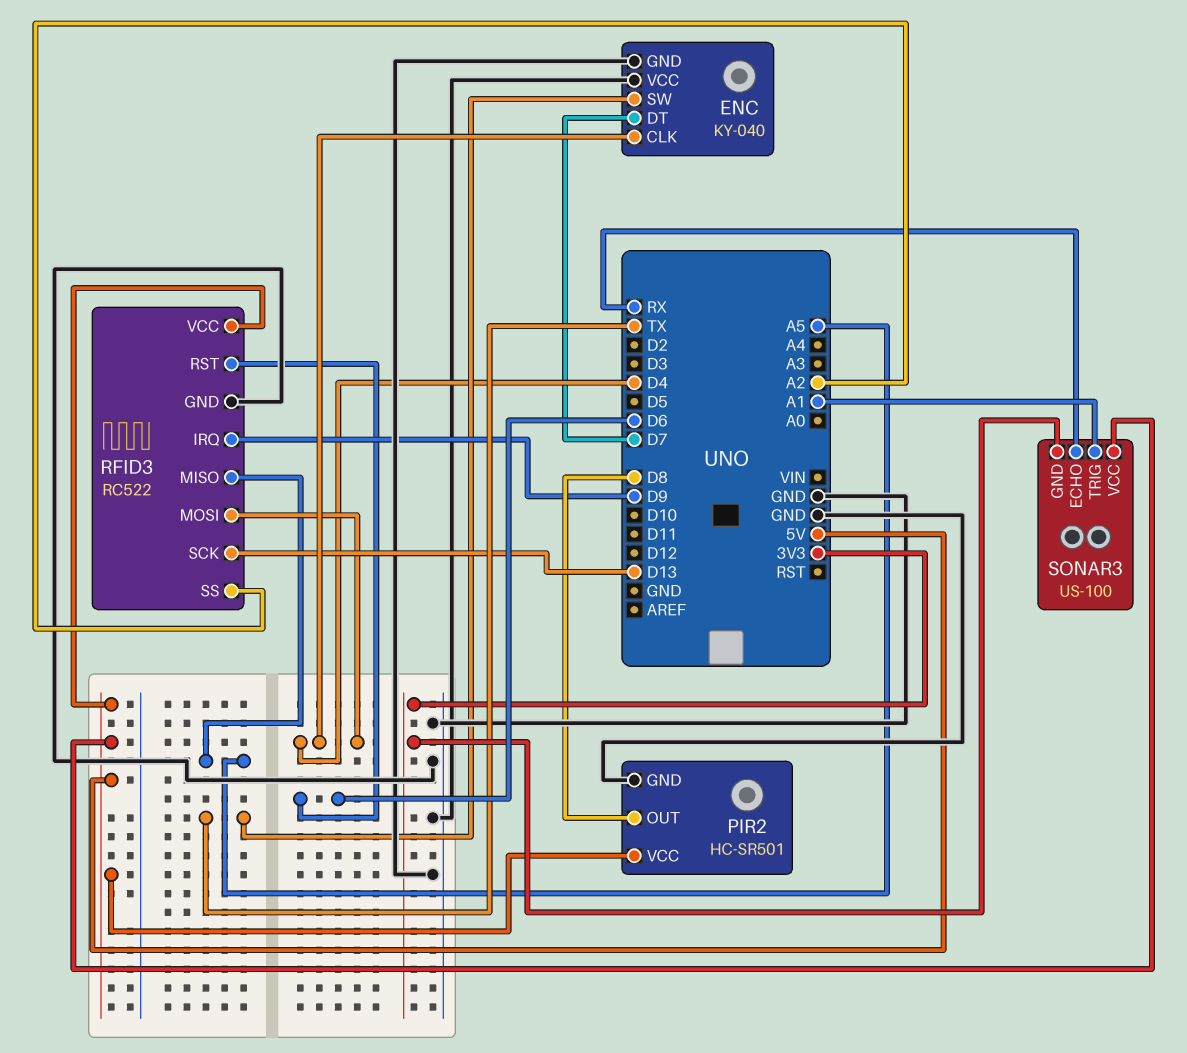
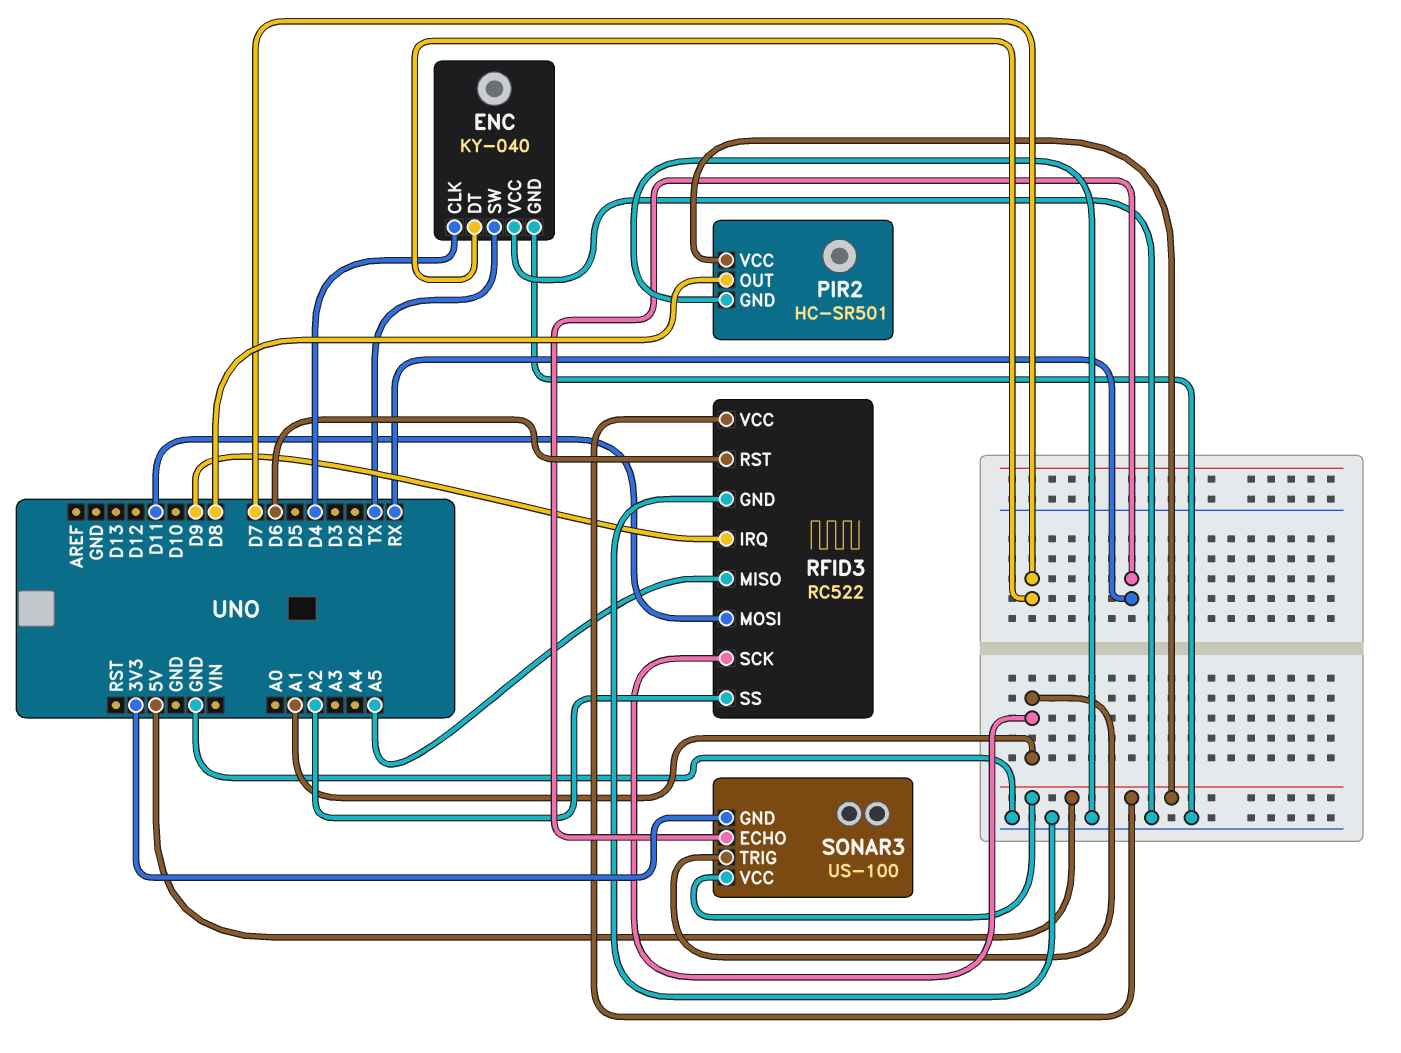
RFID3 pin MOSI: D4 -> D11
RFID3 pin SCK: D13 -> A1

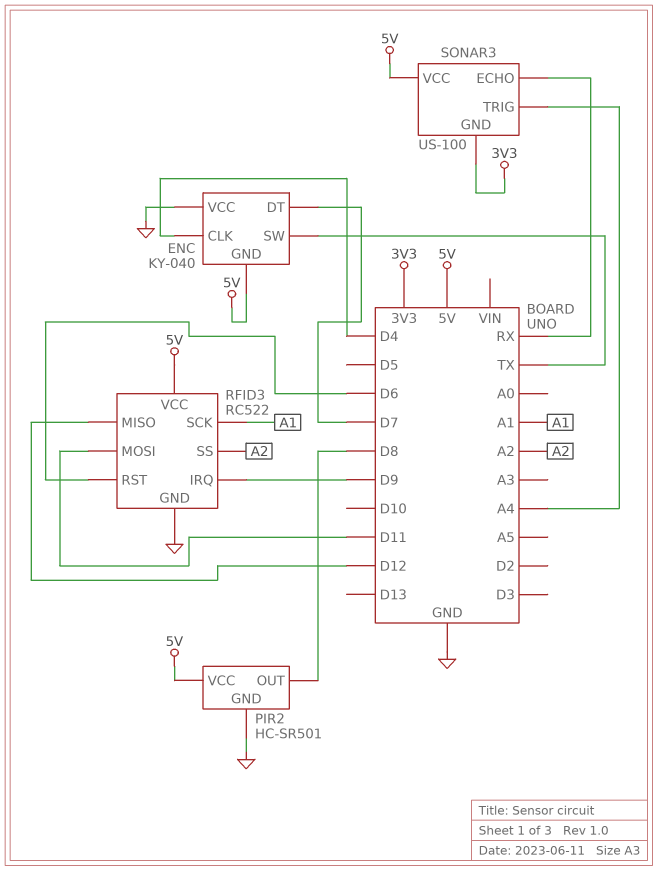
ENC pin GND: GND -> 5V
RFID3 pin MISO: A5 -> D12
SONAR3 pin TRIG: A1 -> A4

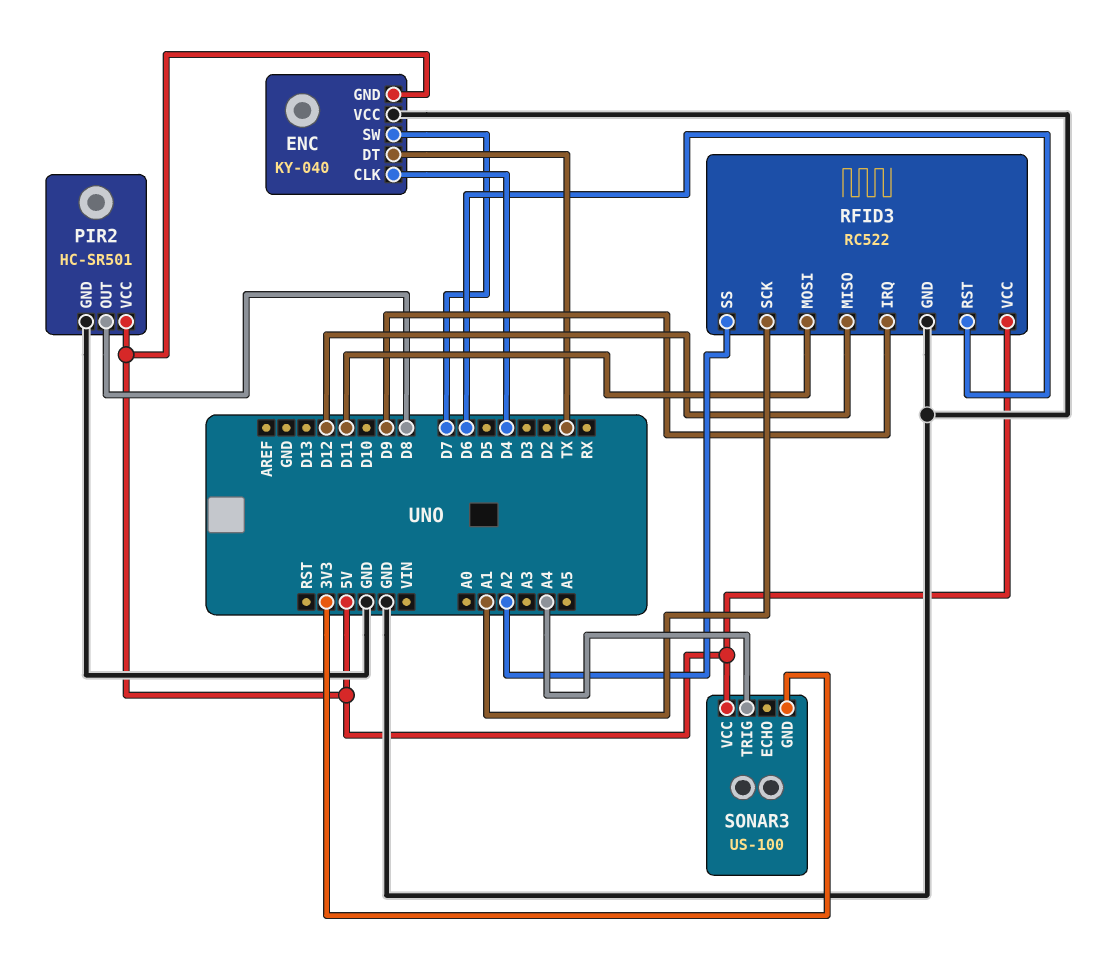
ENC pin DT: D7 -> TX
ENC pin SW: TX -> D7
SONAR3 pin ECHO: RX -> none

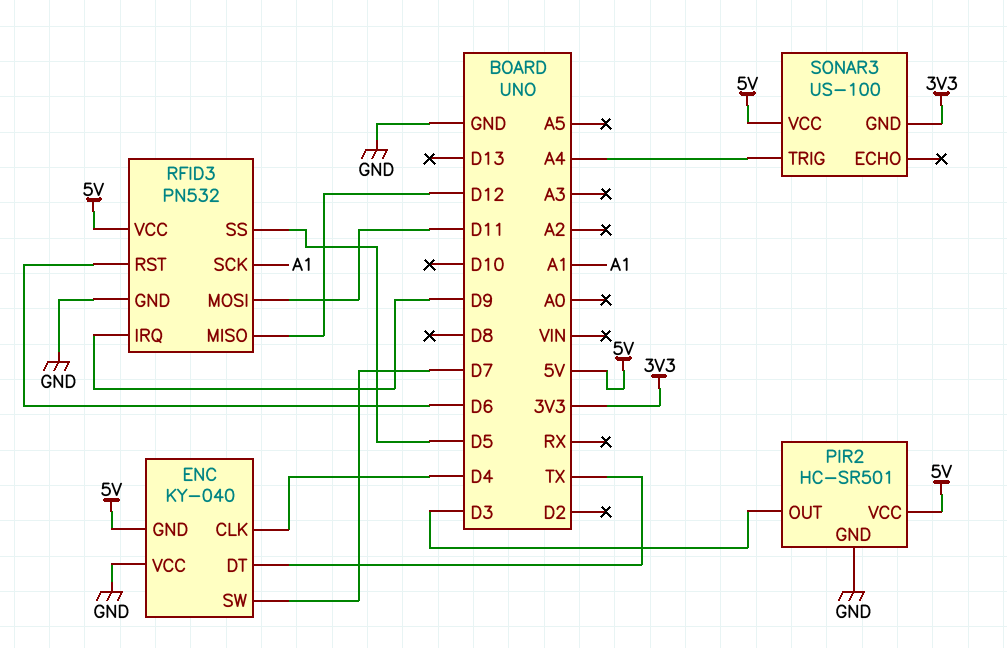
PIR2 pin OUT: D8 -> D3
RFID3: RC522 -> PN532
RFID3 pin SS: A2 -> D5

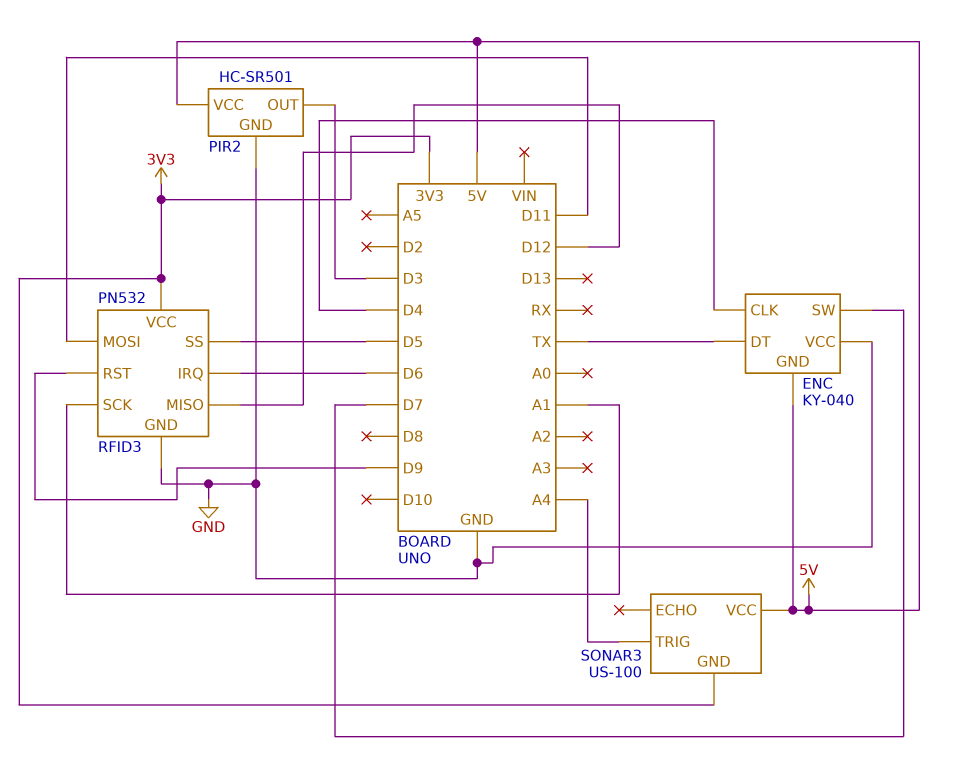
RFID3 pin IRQ: D9 -> D6
RFID3 pin RST: D6 -> D9
RFID3 pin VCC: 5V -> 3V3

